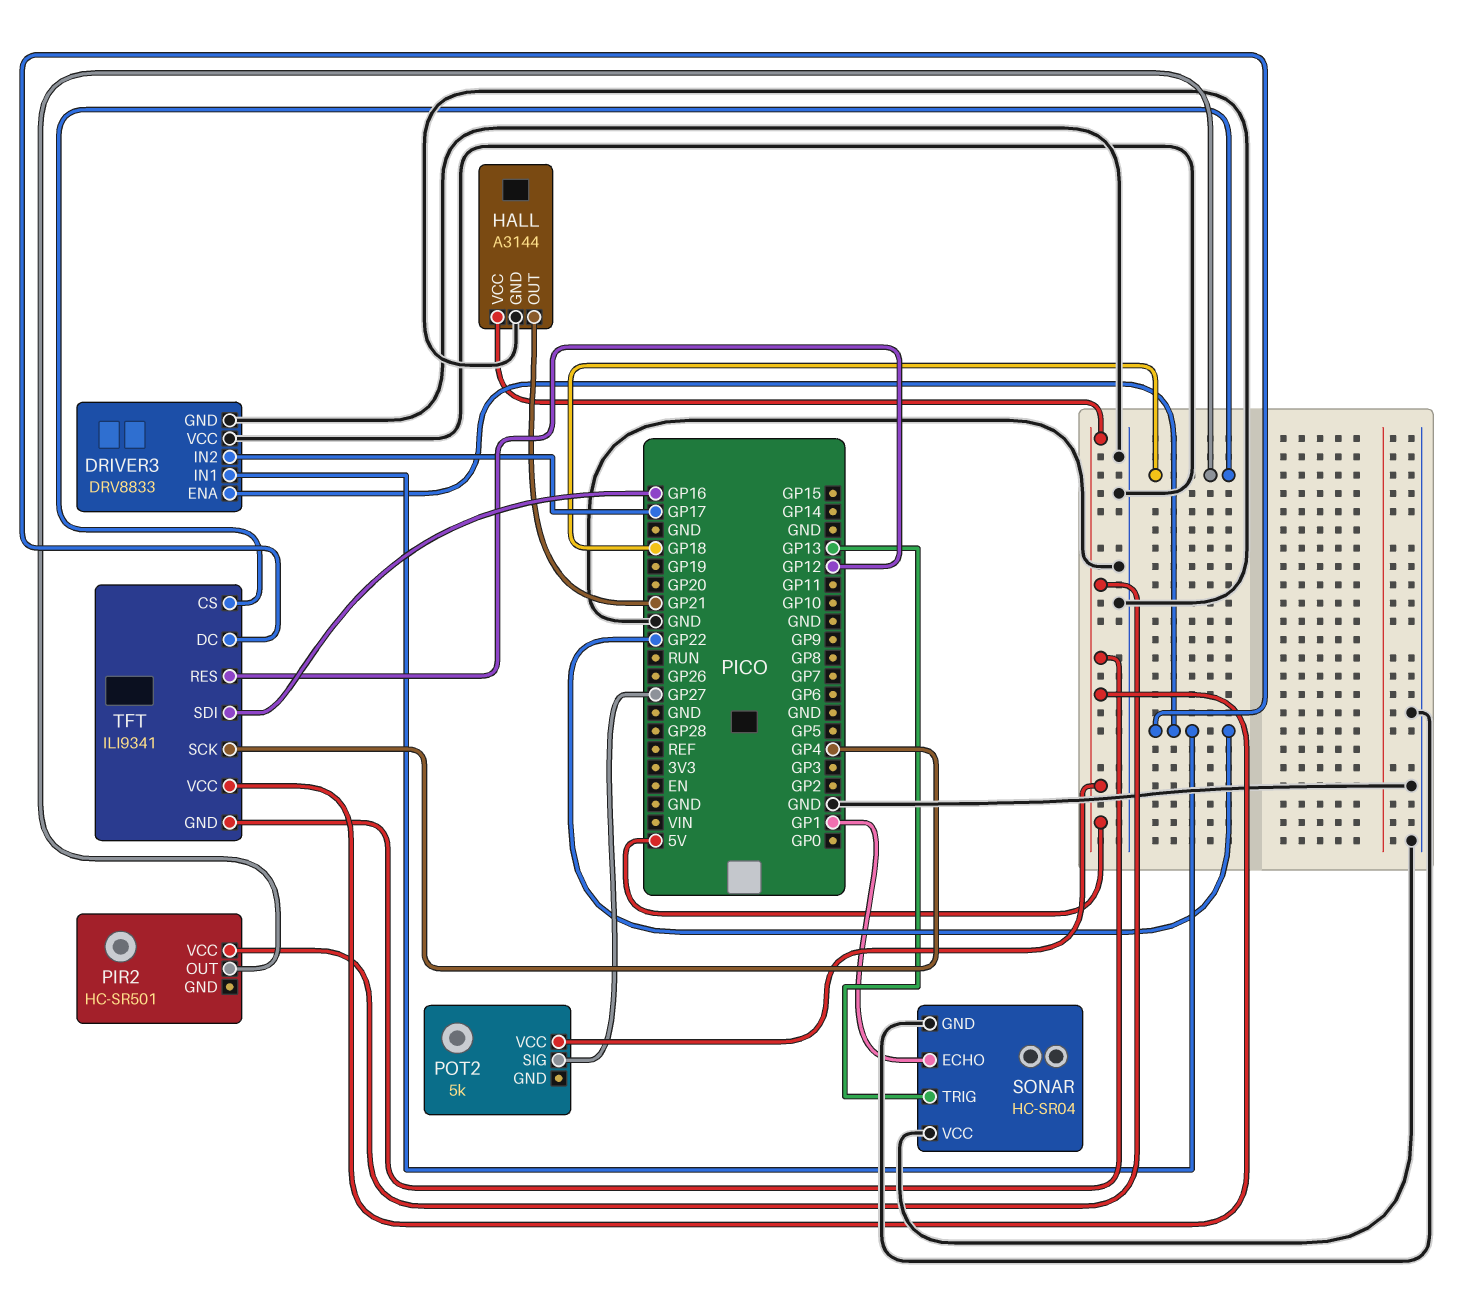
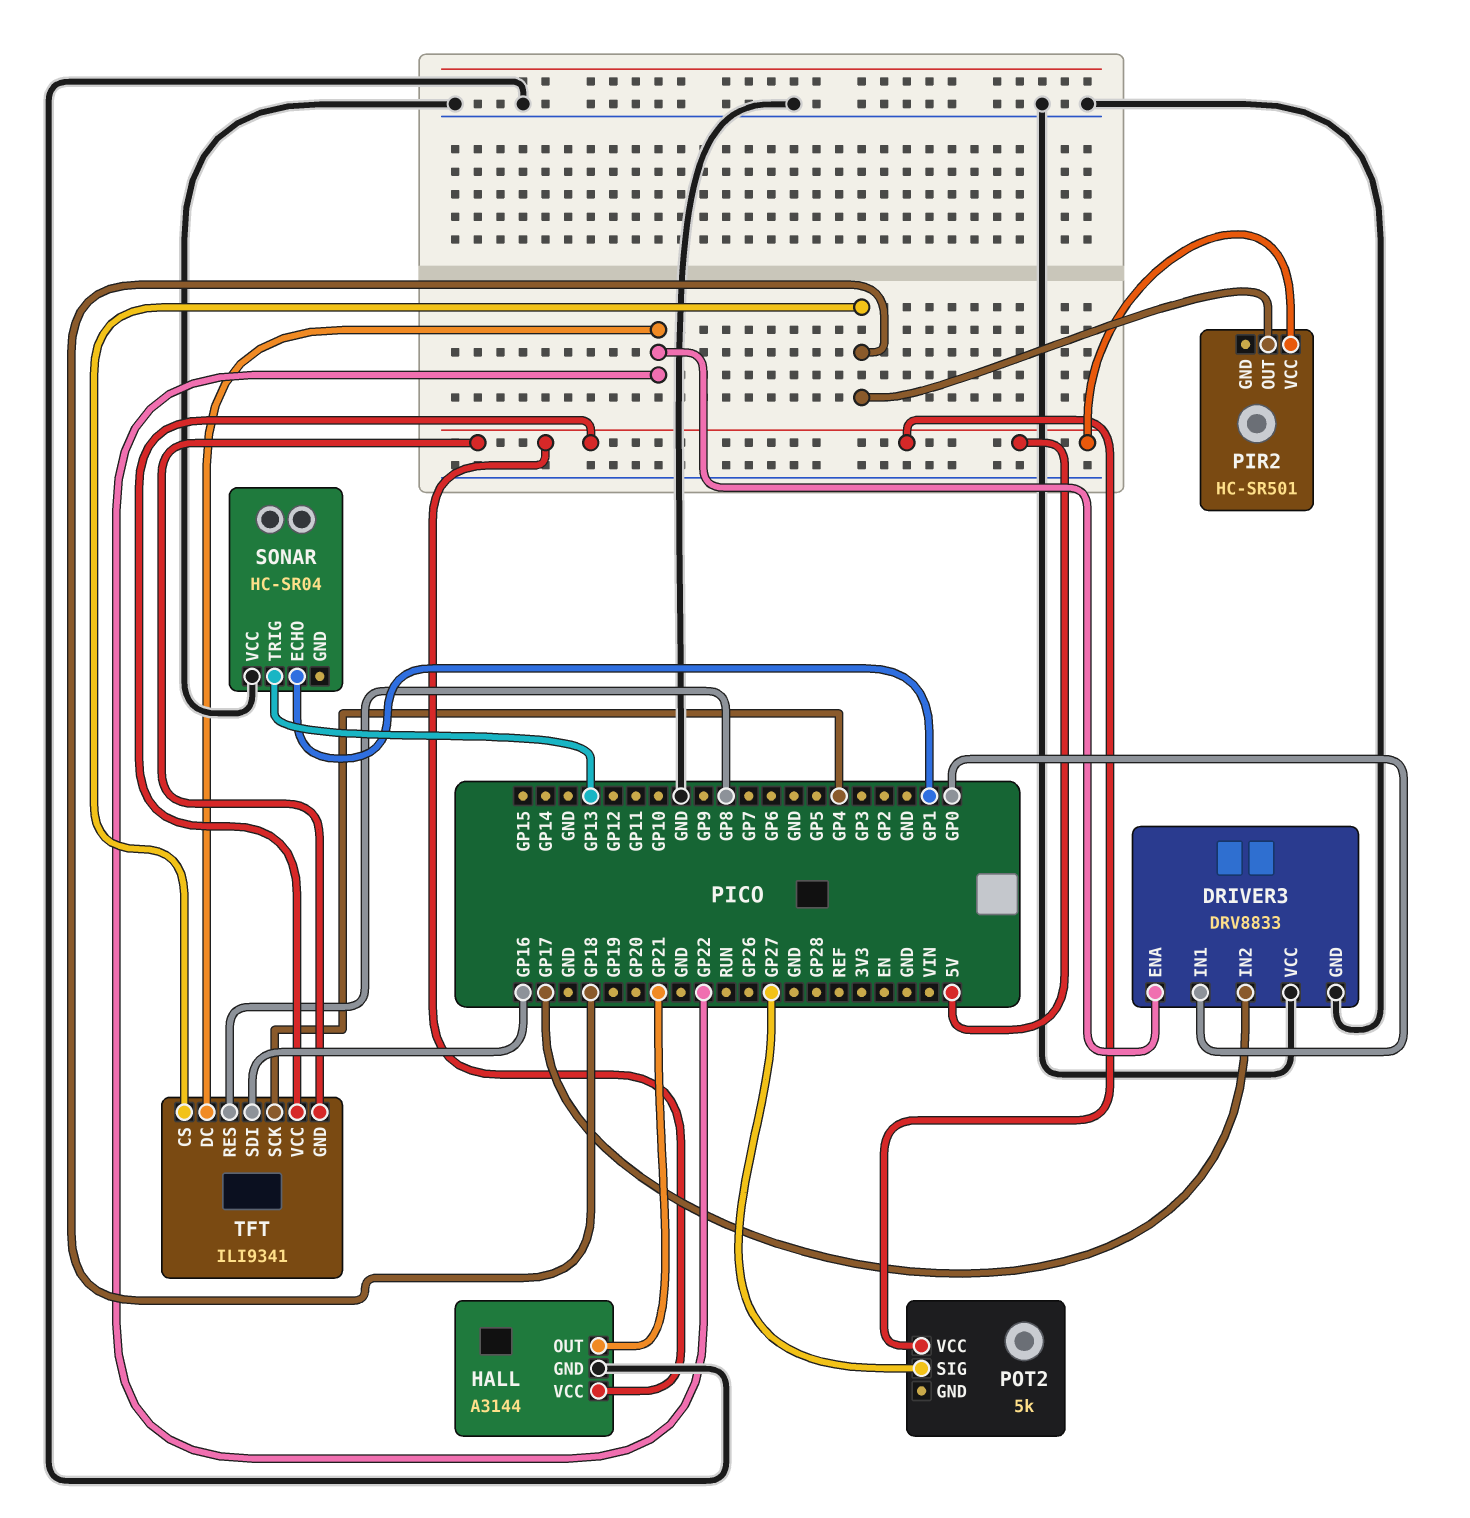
DRIVER3 pin IN1: GP22 -> GP0
SONAR pin GND: GND -> none
TFT pin RES: GP12 -> GP8

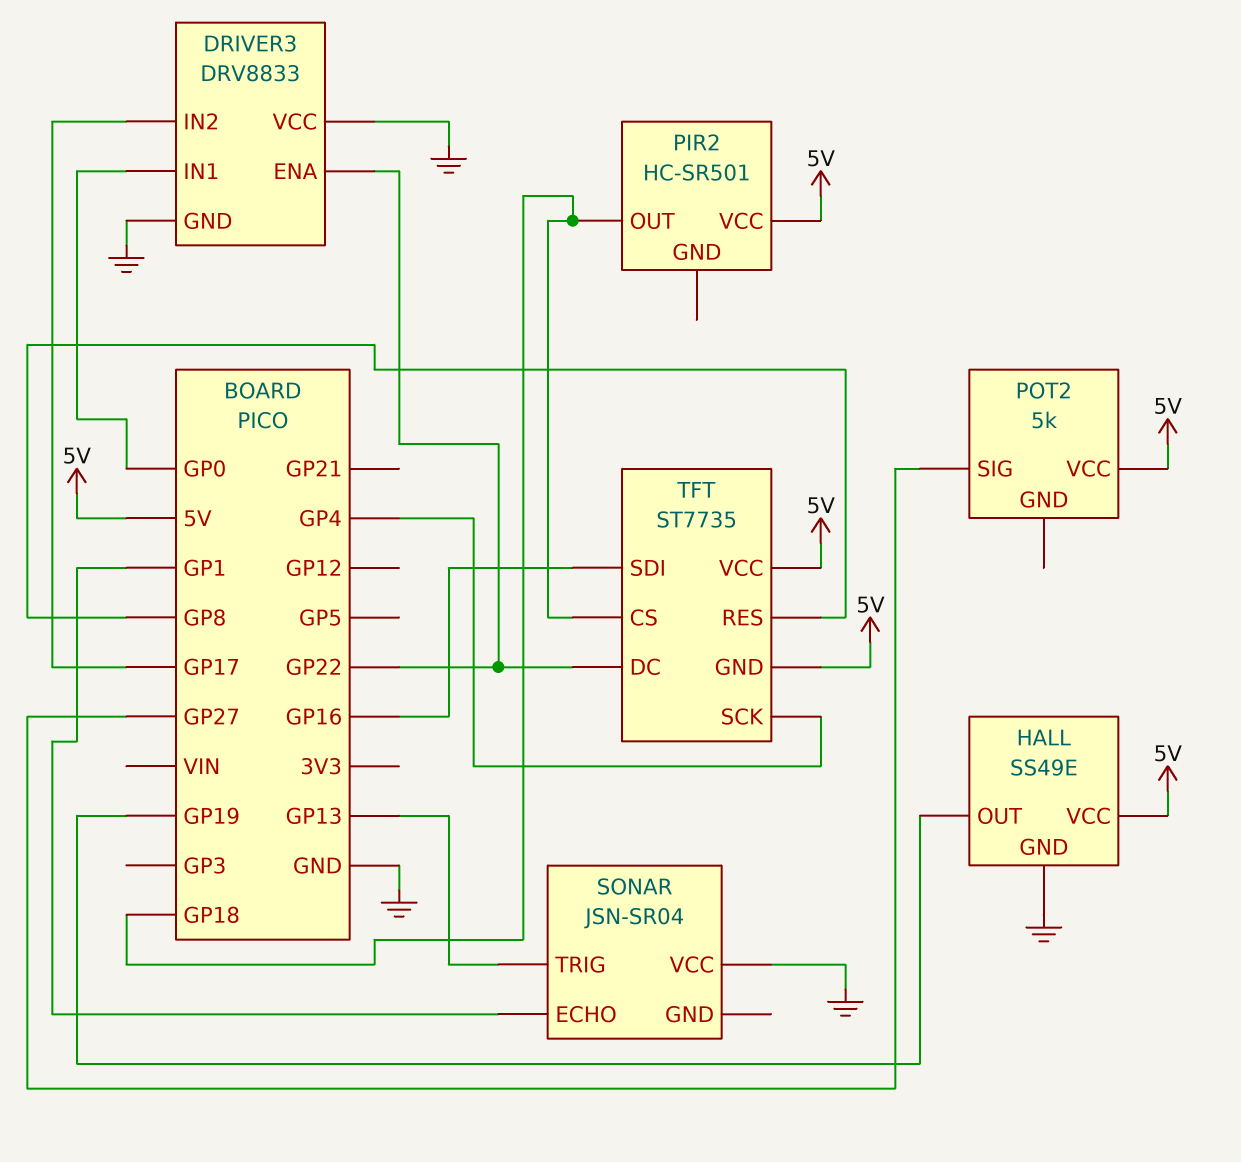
HALL: A3144 -> SS49E
HALL pin OUT: GP21 -> GP19
SONAR: HC-SR04 -> JSN-SR04
TFT: ILI9341 -> ST7735

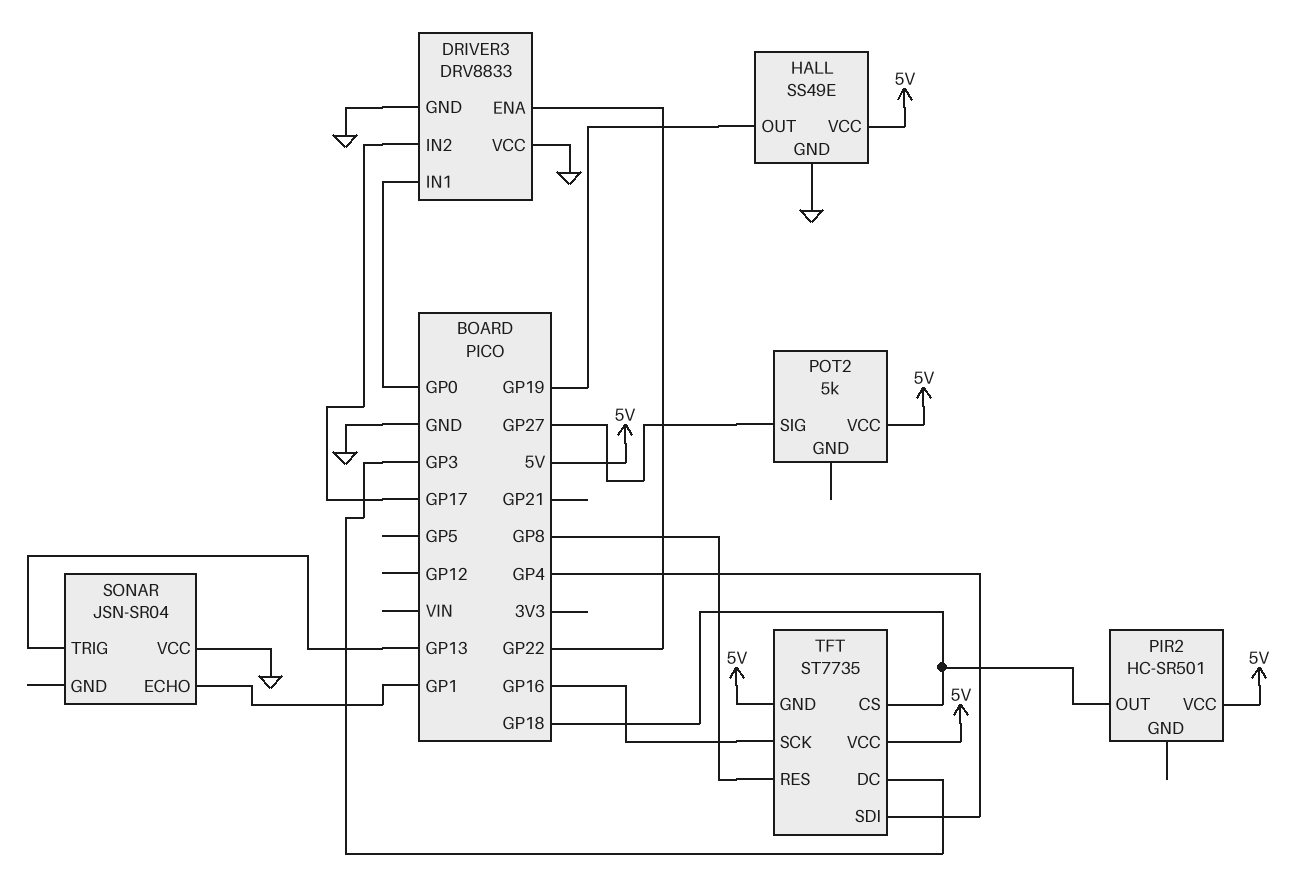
TFT pin DC: GP22 -> GP3
TFT pin SCK: GP4 -> GP16
TFT pin SDI: GP16 -> GP4

